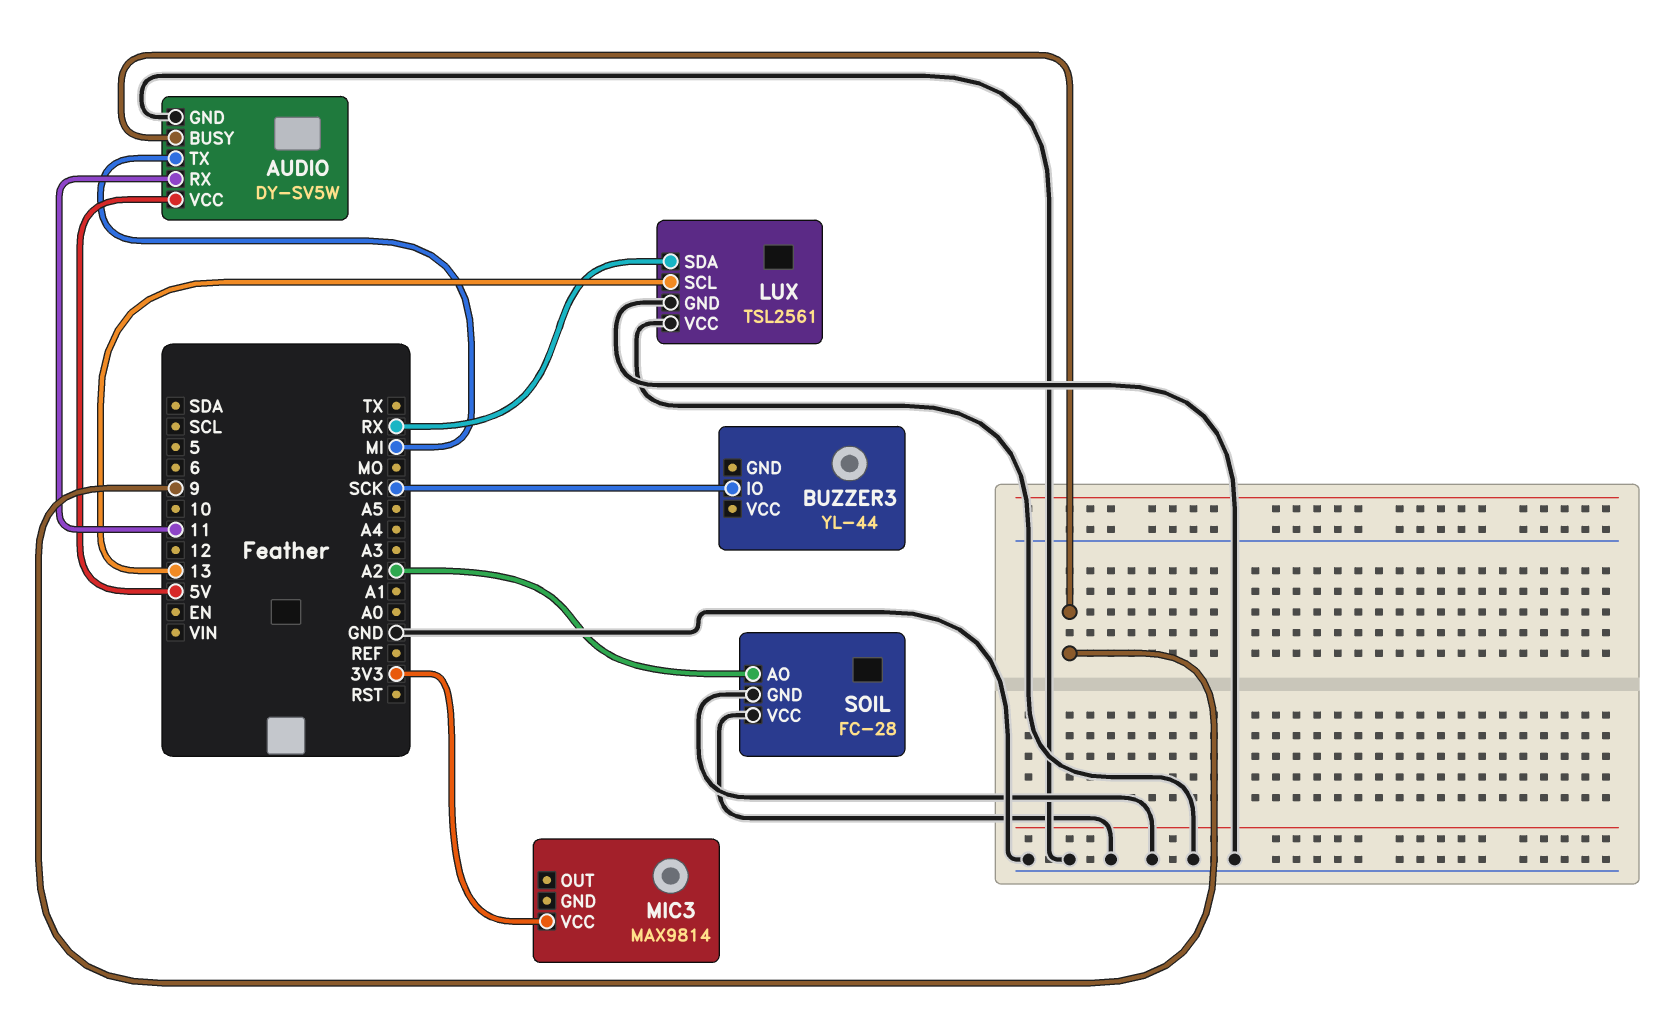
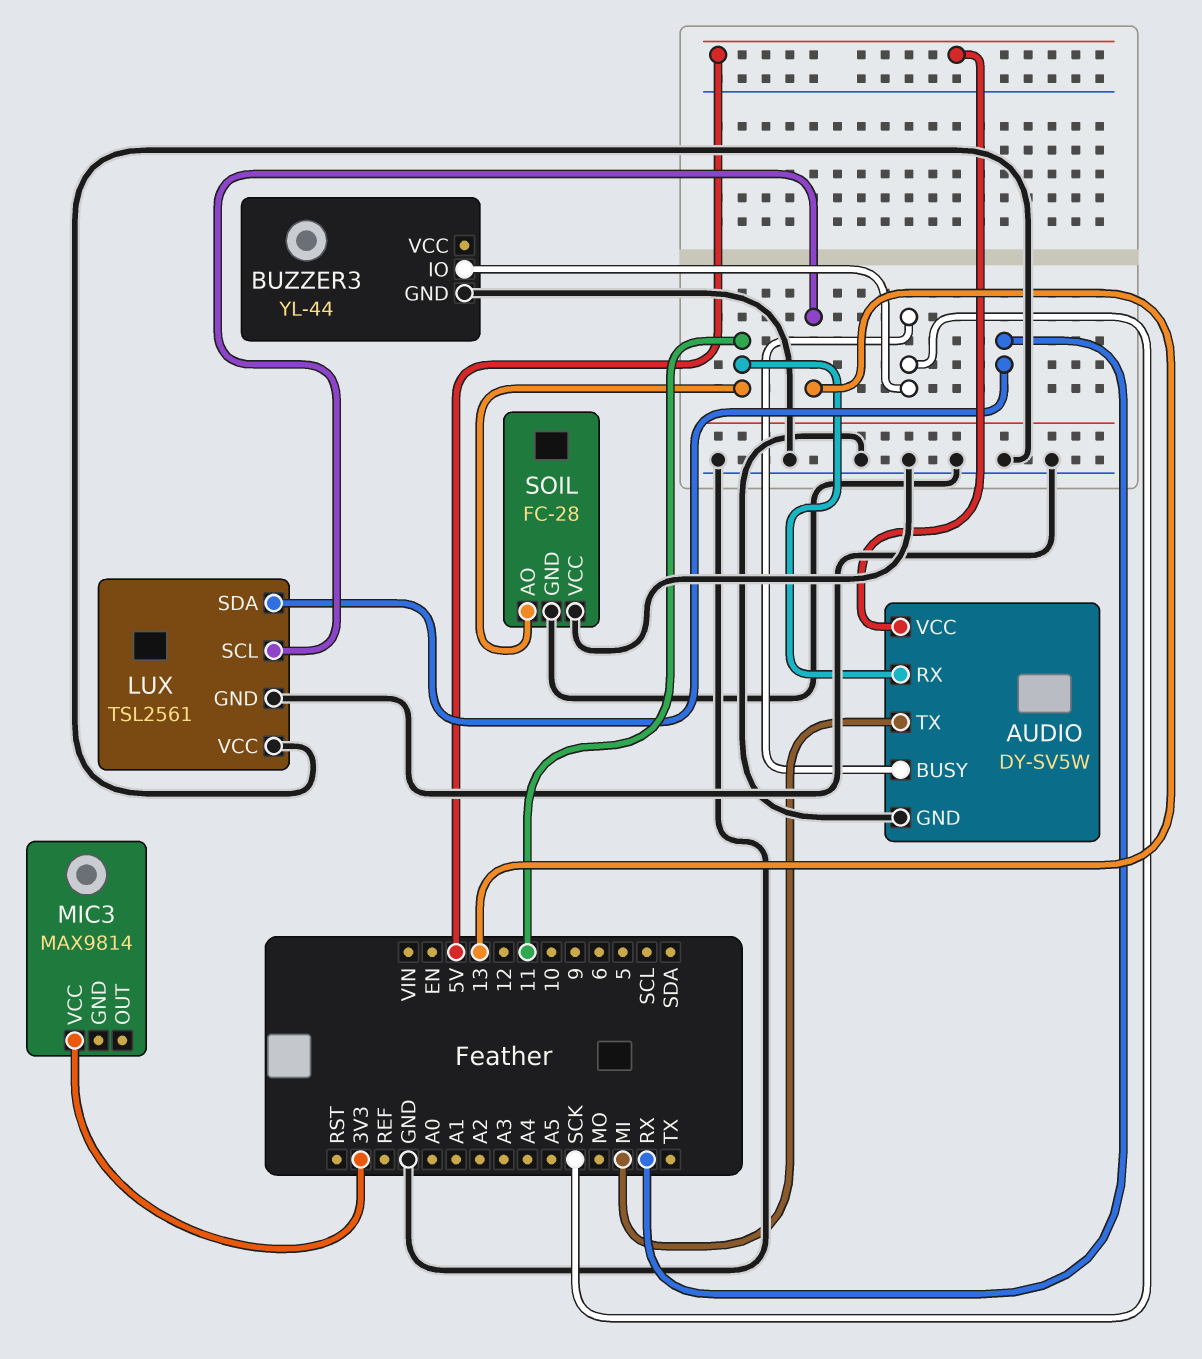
AUDIO pin BUSY: 9 -> SCK
BUZZER3 pin GND: none -> GND
SOIL pin AO: A2 -> 11

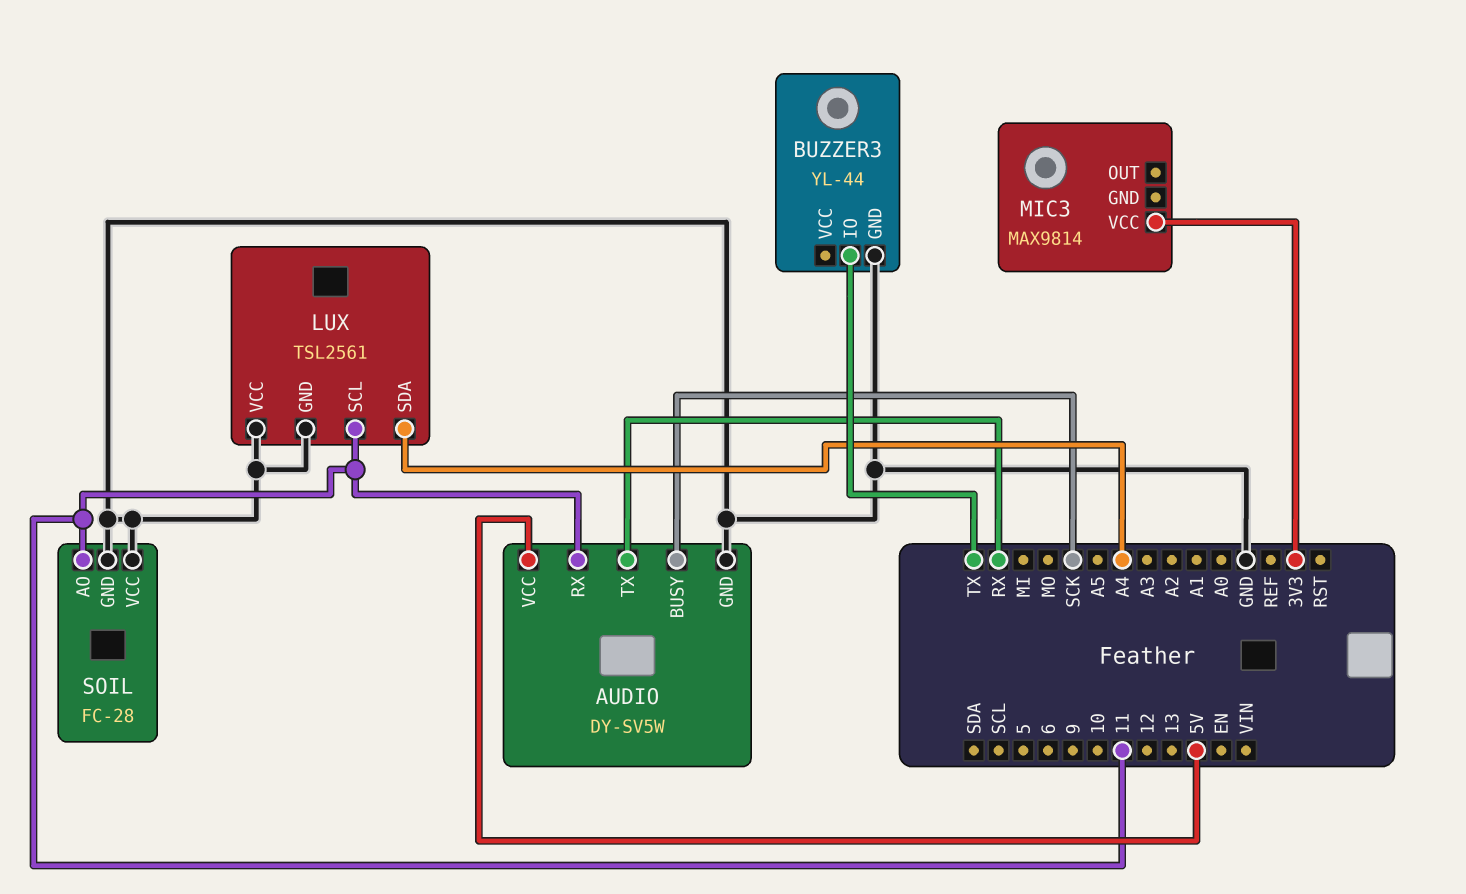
AUDIO pin TX: MI -> RX
BUZZER3 pin IO: SCK -> TX
LUX pin SCL: 13 -> 11
LUX pin SDA: RX -> A4

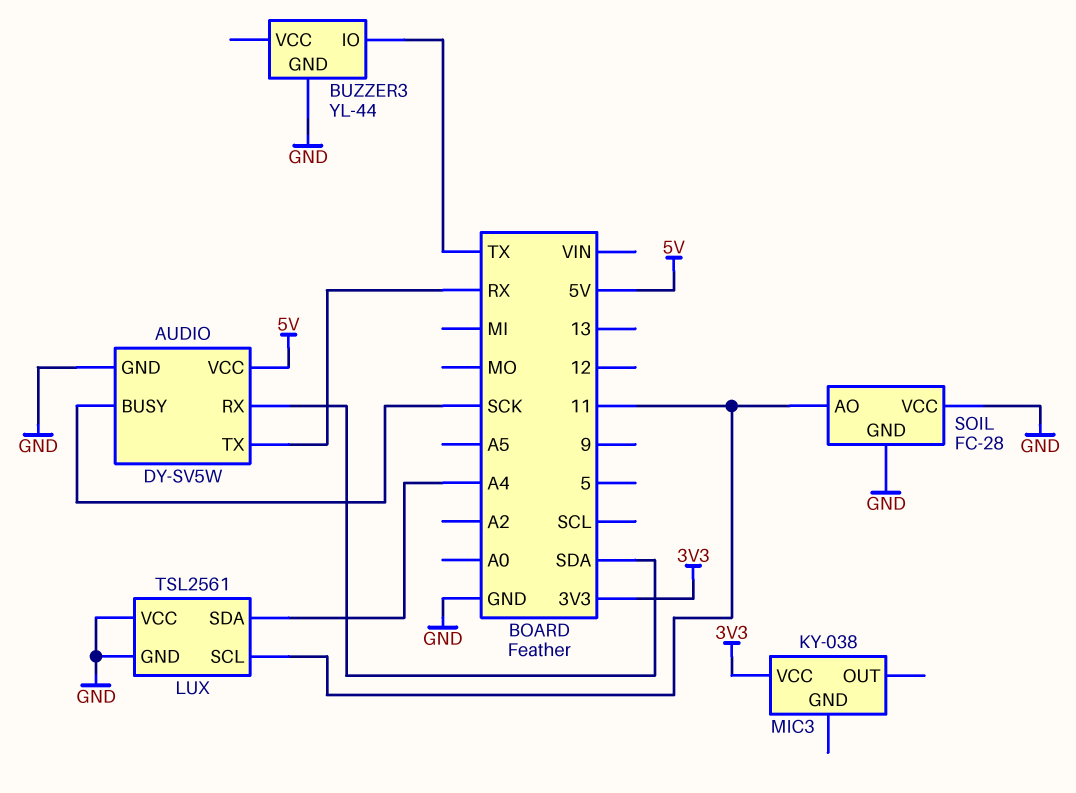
AUDIO pin RX: 11 -> SDA
MIC3: MAX9814 -> KY-038

